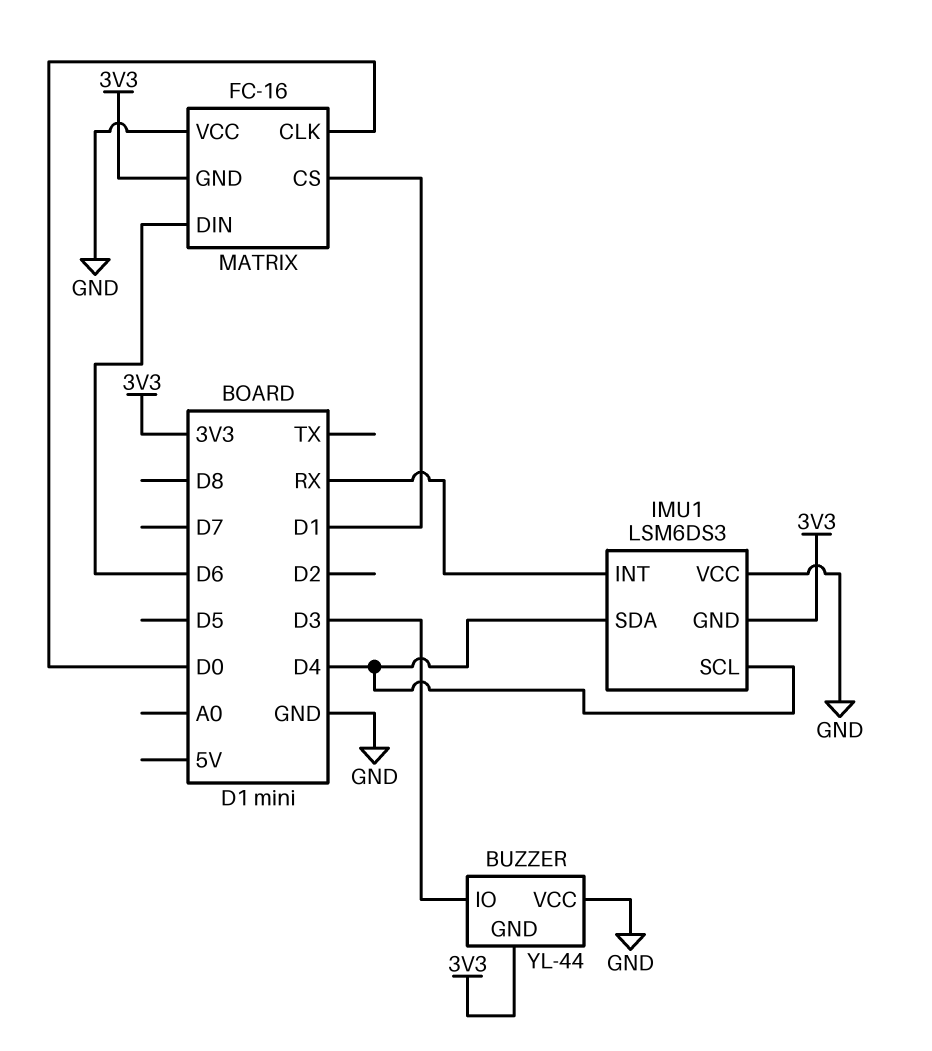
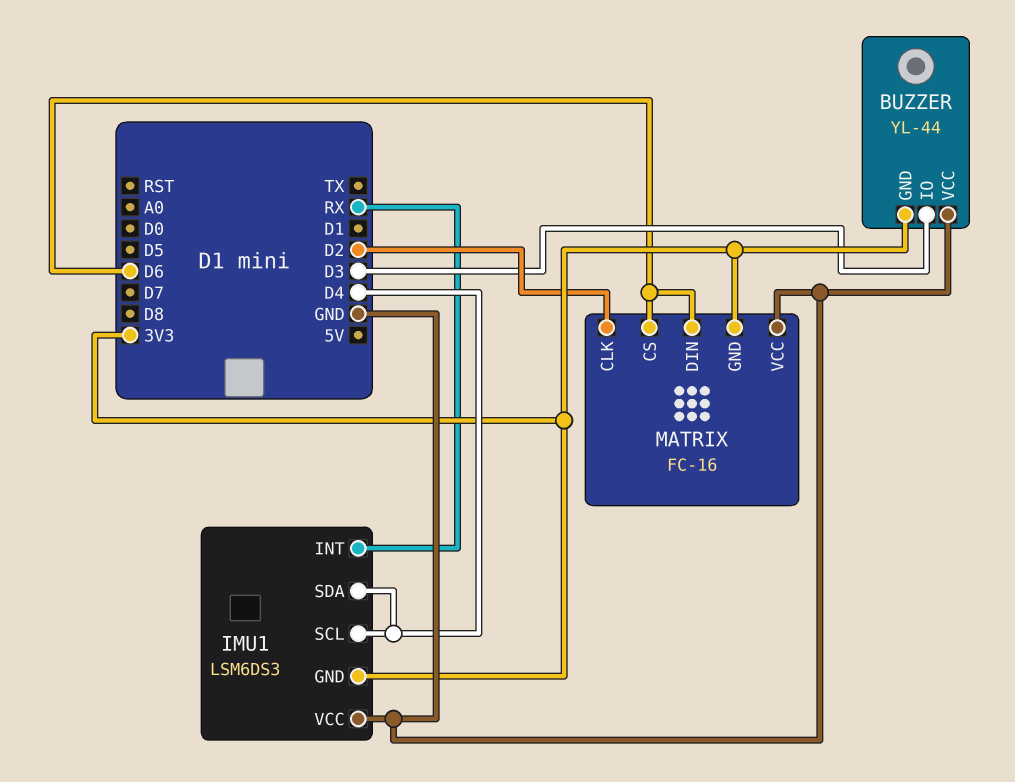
MATRIX pin CLK: D0 -> D2
MATRIX pin CS: D1 -> D6

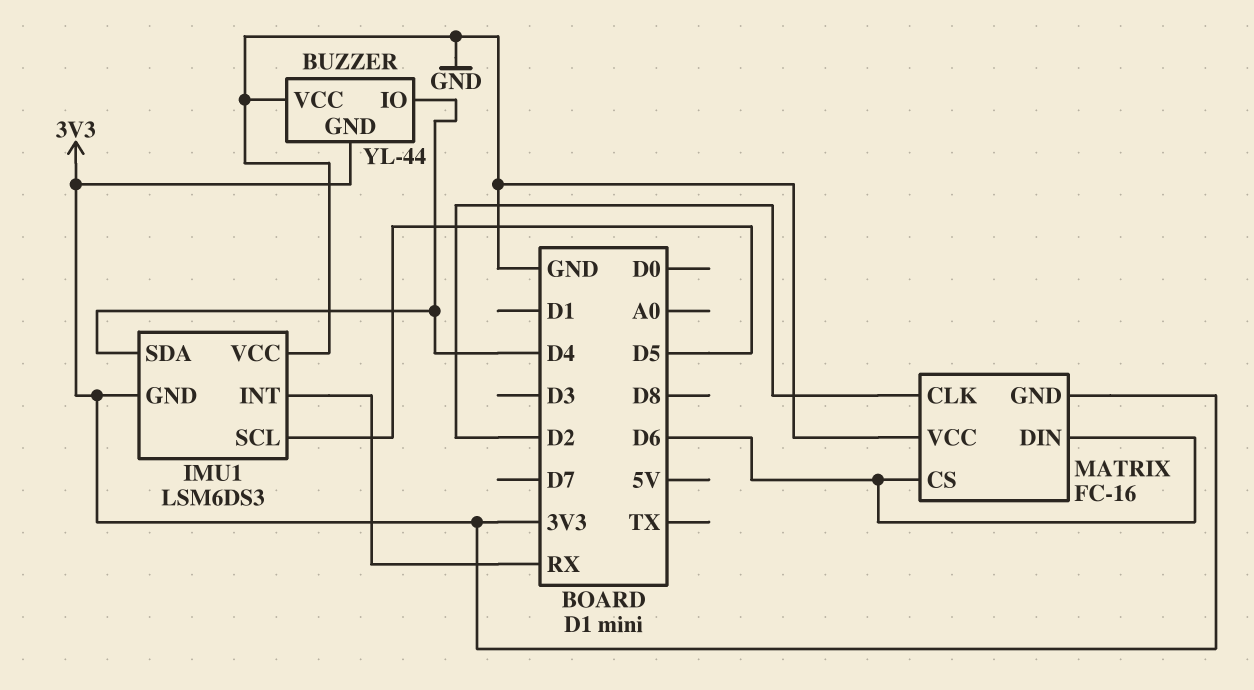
BUZZER pin IO: D3 -> D4
IMU1 pin SCL: D4 -> D5

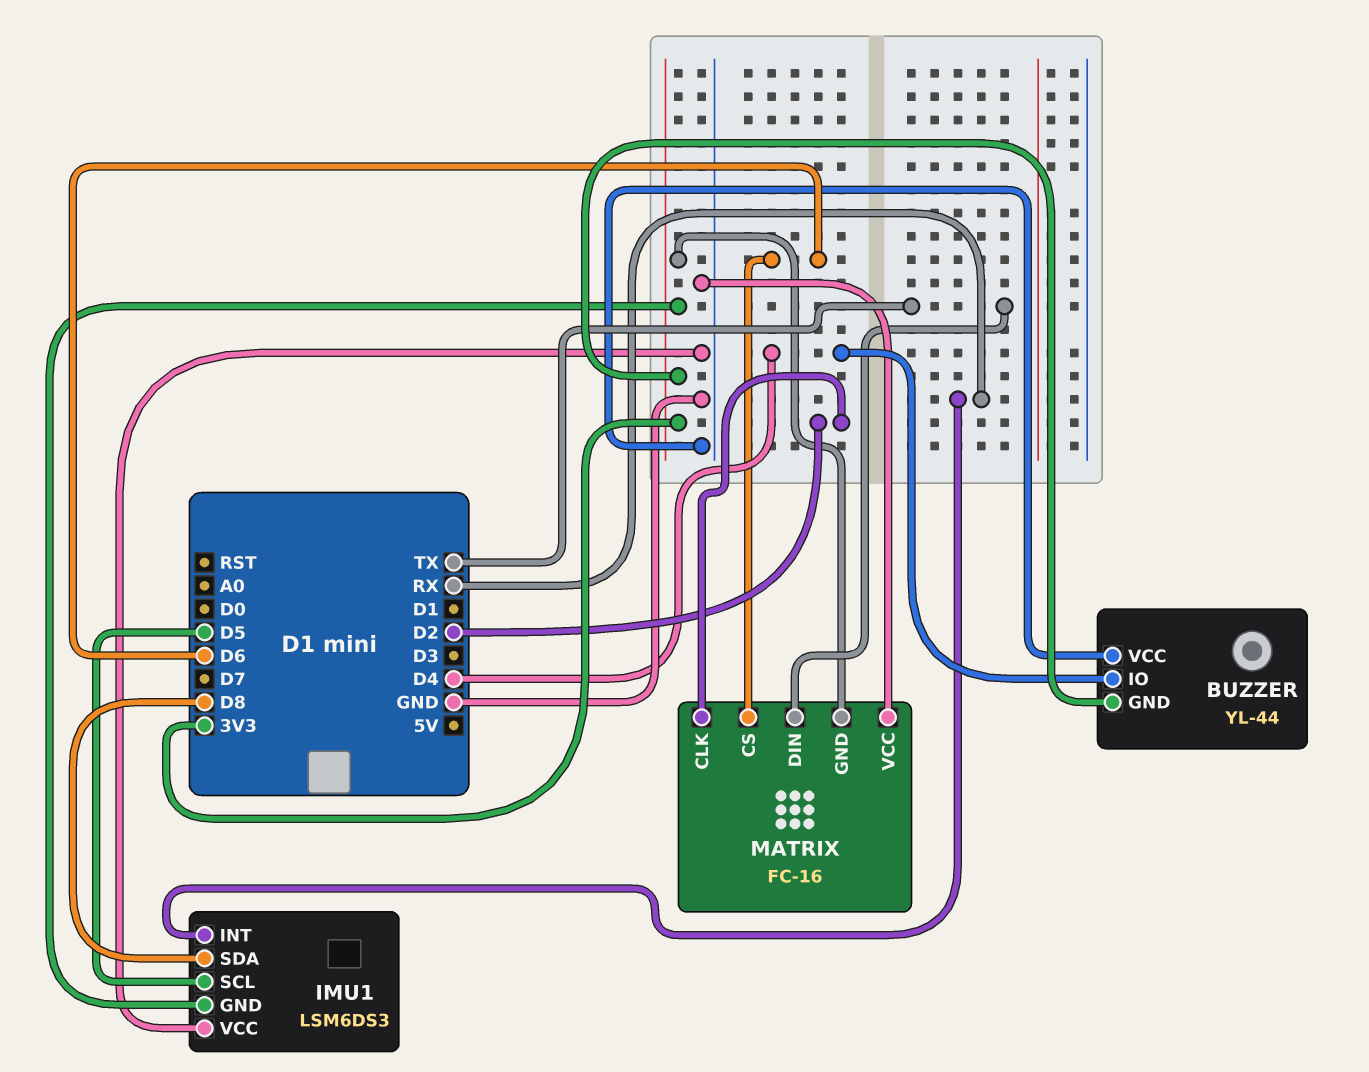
IMU1 pin SDA: D4 -> D8
MATRIX pin DIN: D6 -> TX

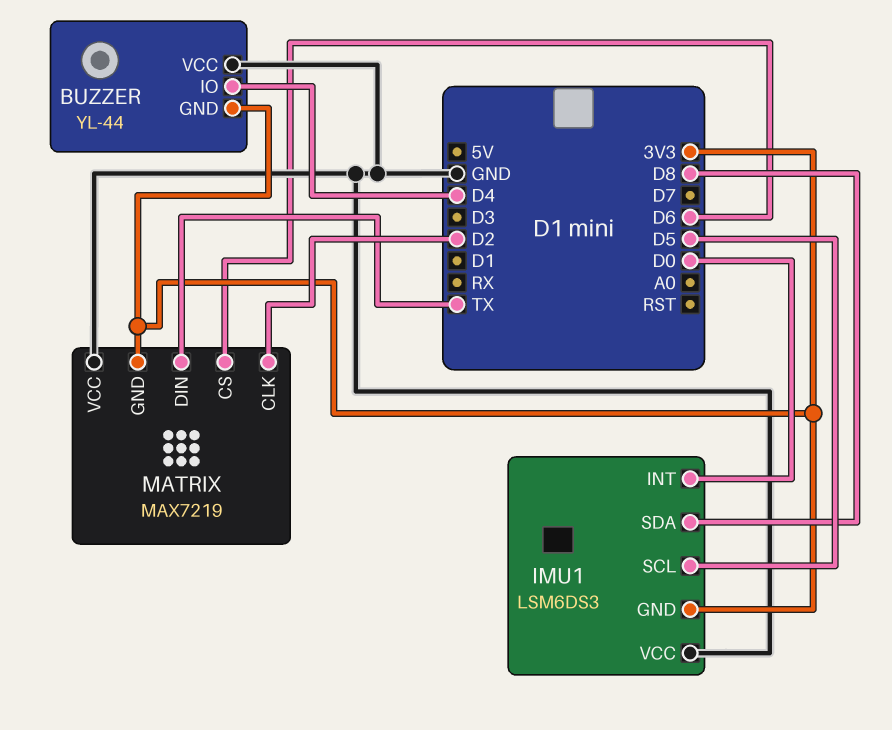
IMU1 pin INT: RX -> D0
MATRIX: FC-16 -> MAX7219

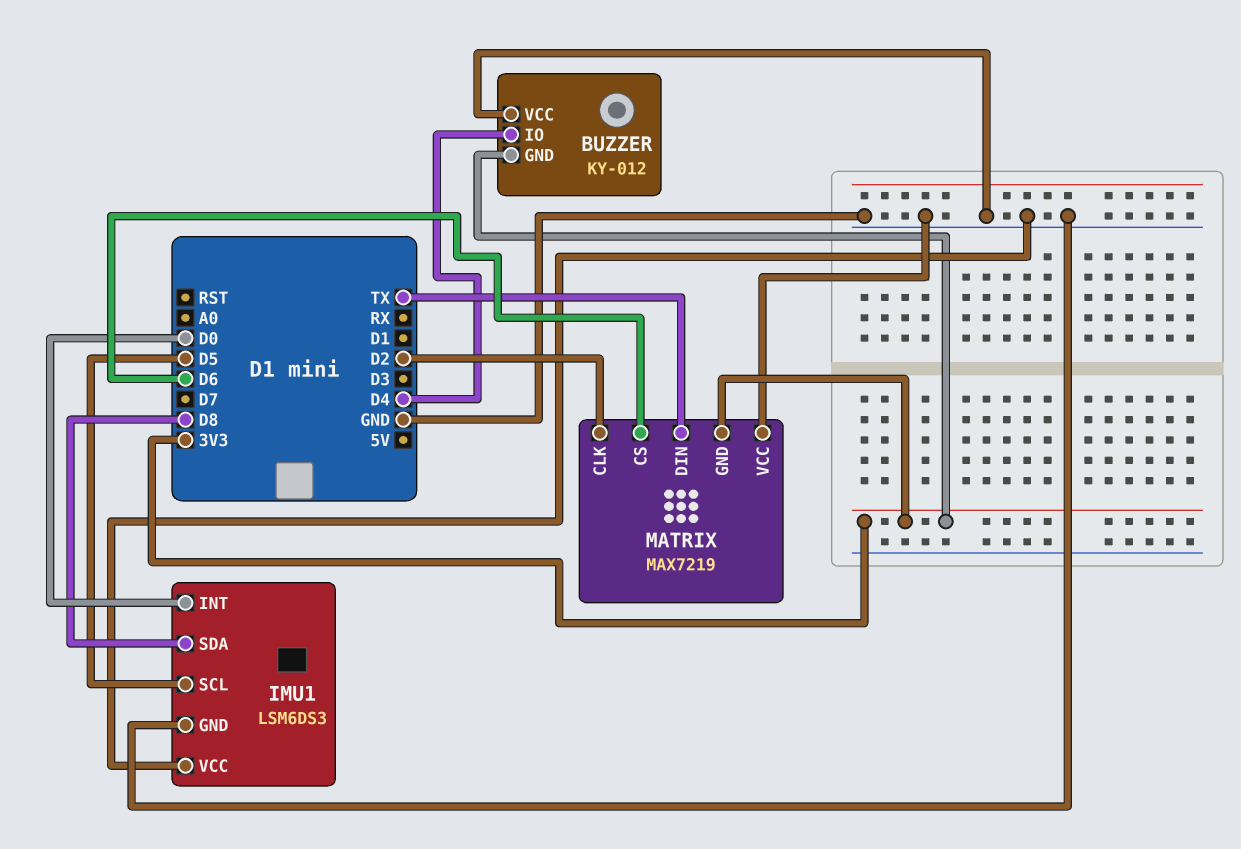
BUZZER: YL-44 -> KY-012
IMU1 pin GND: 3V3 -> GND

